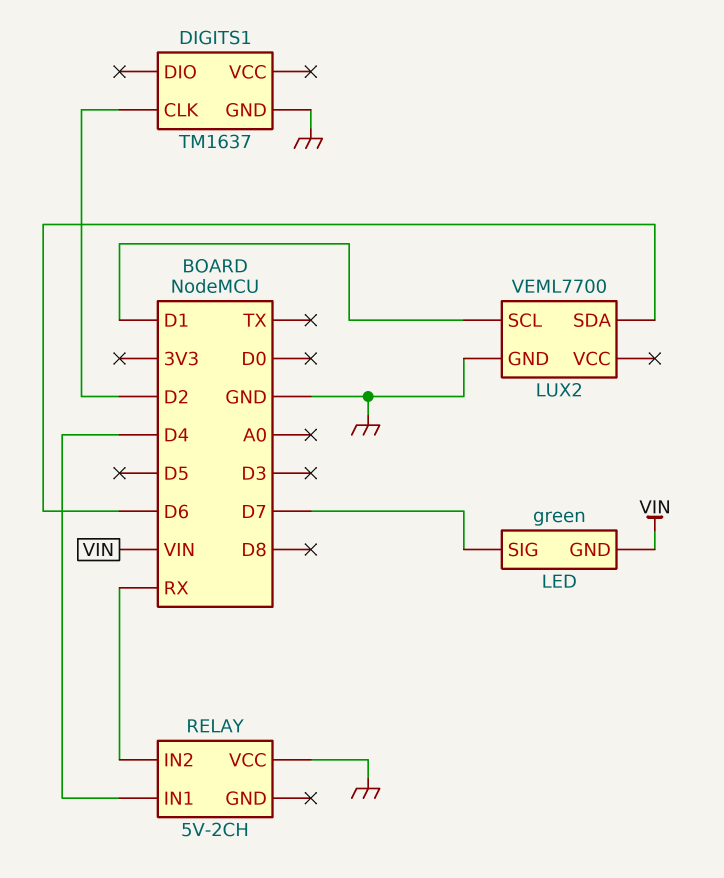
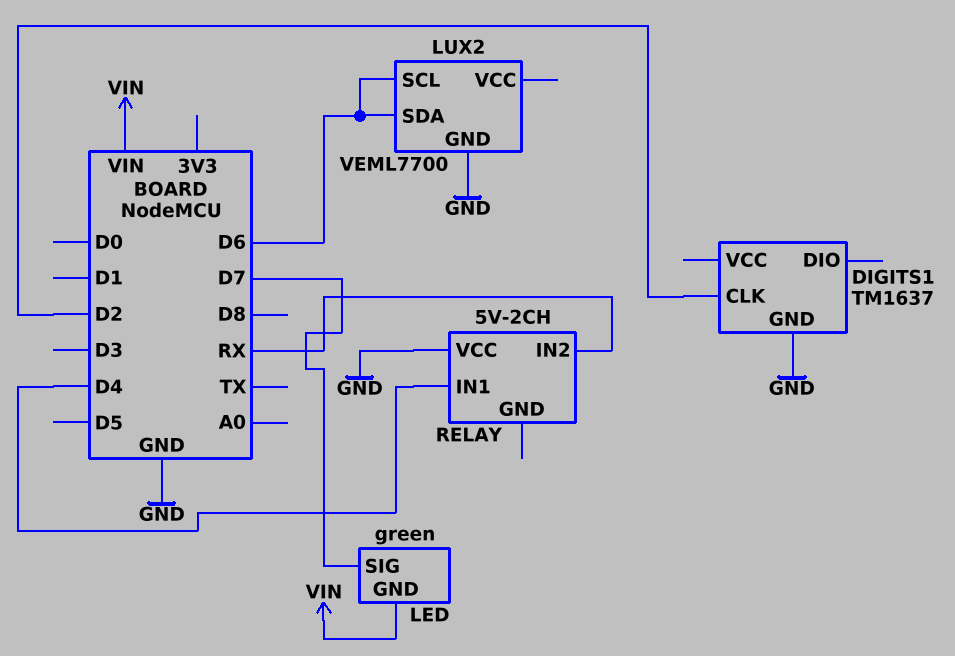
LUX2 pin SCL: D1 -> D6

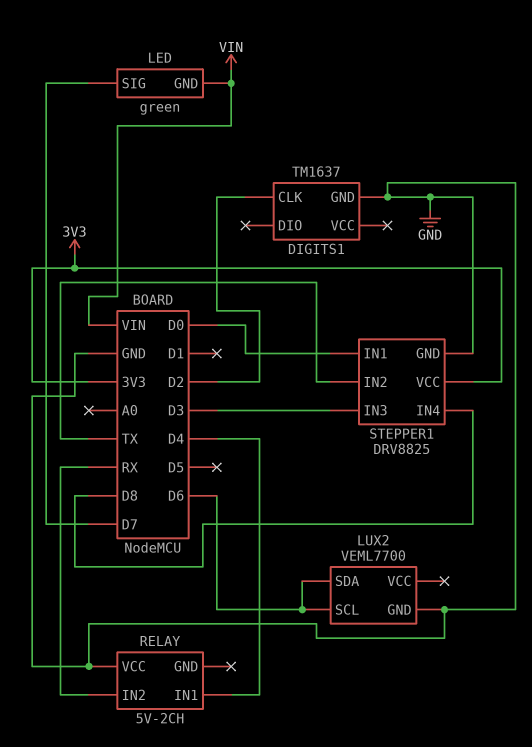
STEPPER1: none -> DRV8825
STEPPER1 pin GND: none -> GND
STEPPER1 pin IN1: none -> D0
STEPPER1 pin IN2: none -> TX
STEPPER1 pin IN3: none -> D3
STEPPER1 pin IN4: none -> D8
STEPPER1 pin VCC: none -> 3V3

